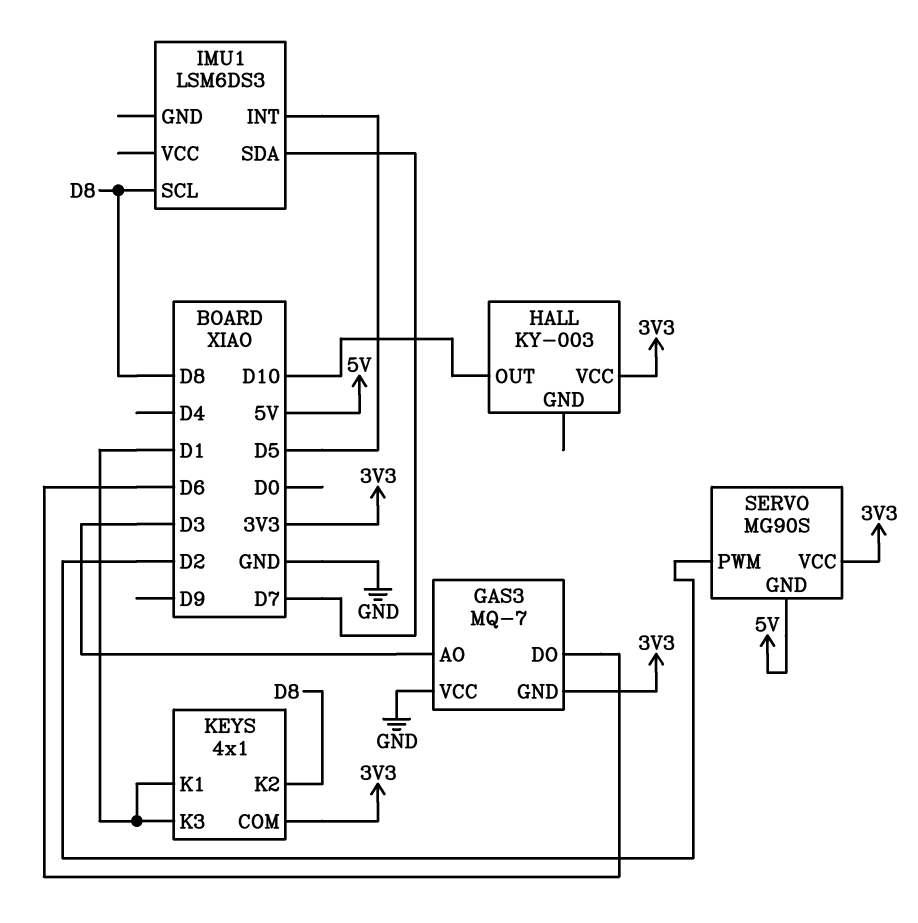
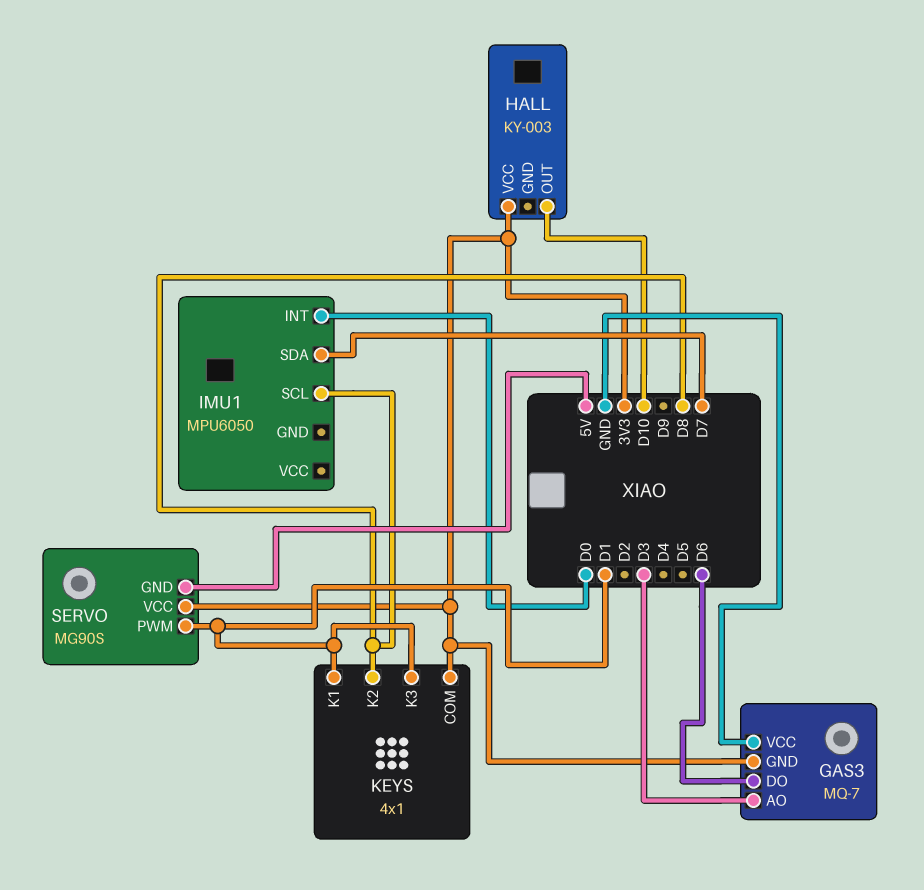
IMU1: LSM6DS3 -> MPU6050
IMU1 pin INT: D5 -> D0
SERVO pin PWM: D2 -> D1

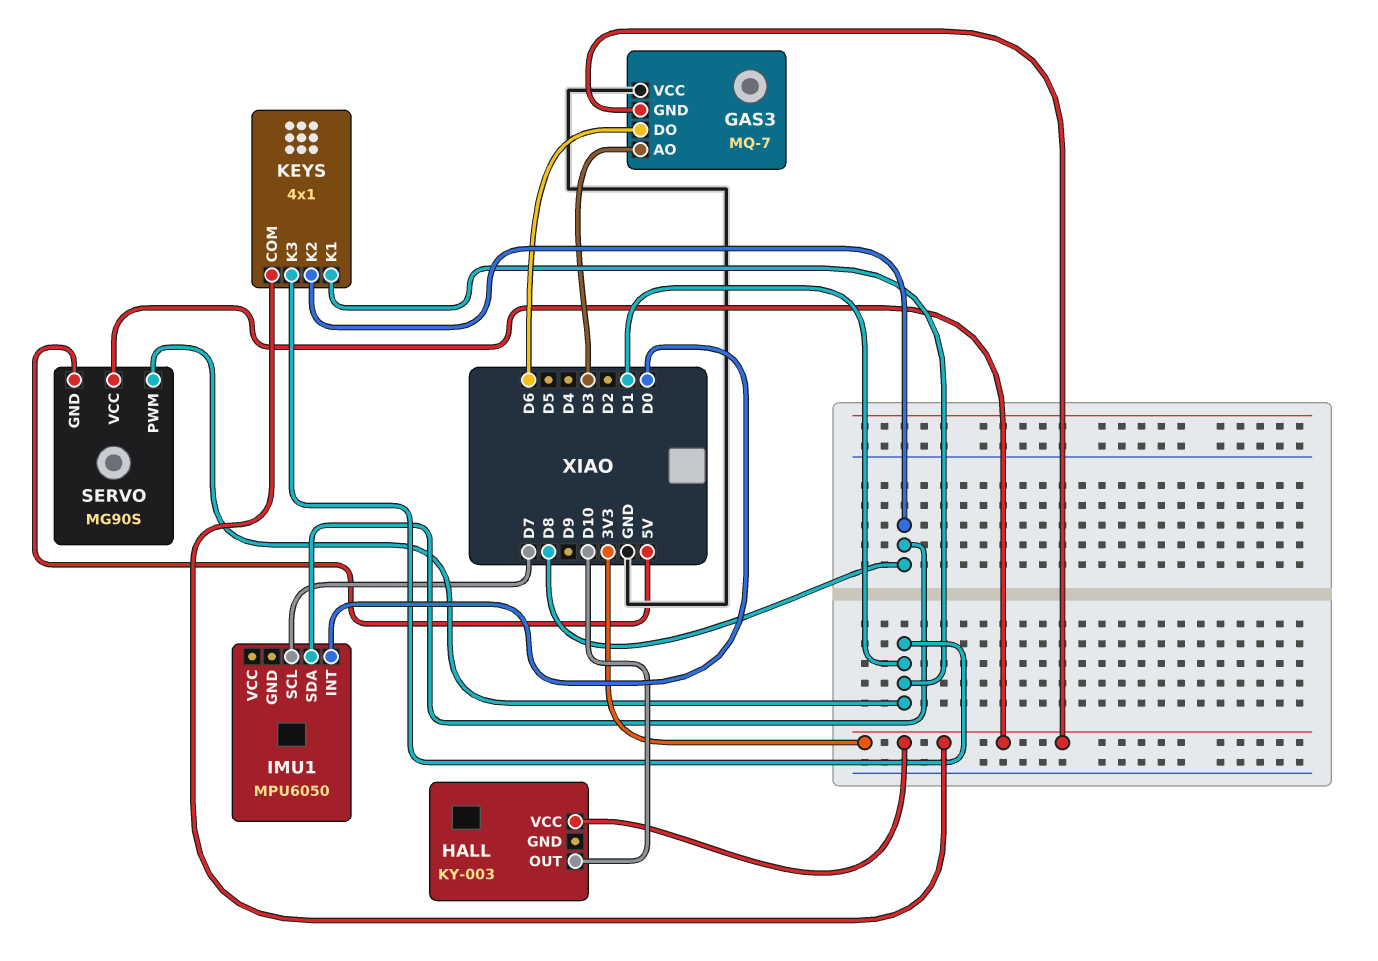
IMU1 pin SCL: D8 -> D7
IMU1 pin SDA: D7 -> D8

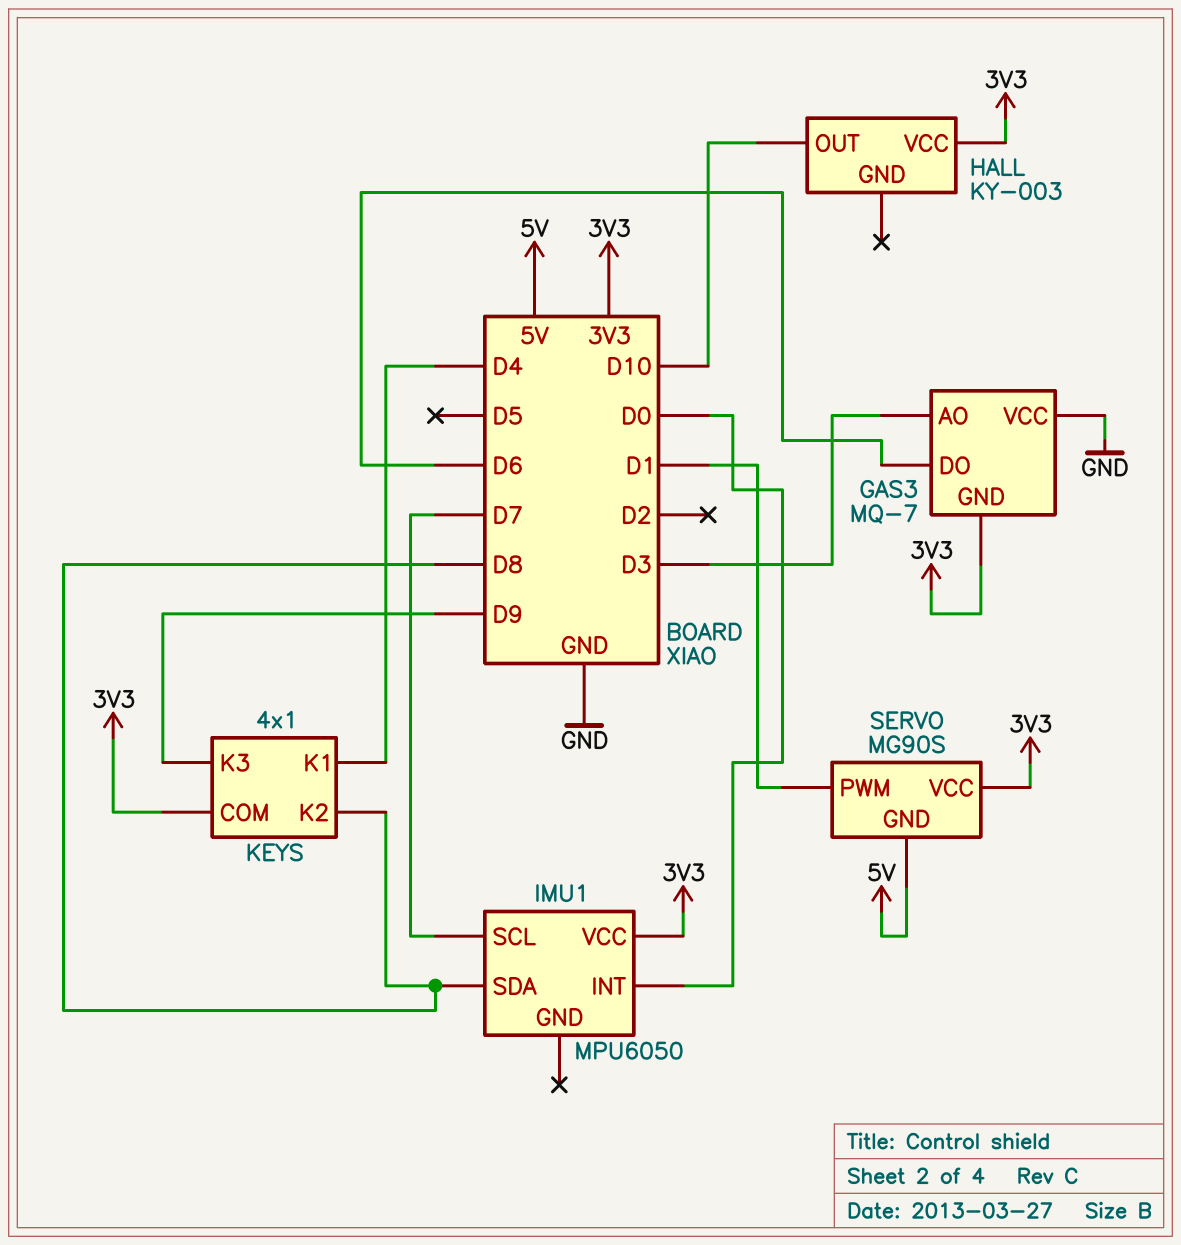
IMU1 pin VCC: none -> 3V3
KEYS pin K1: D1 -> D4
KEYS pin K3: D1 -> D9

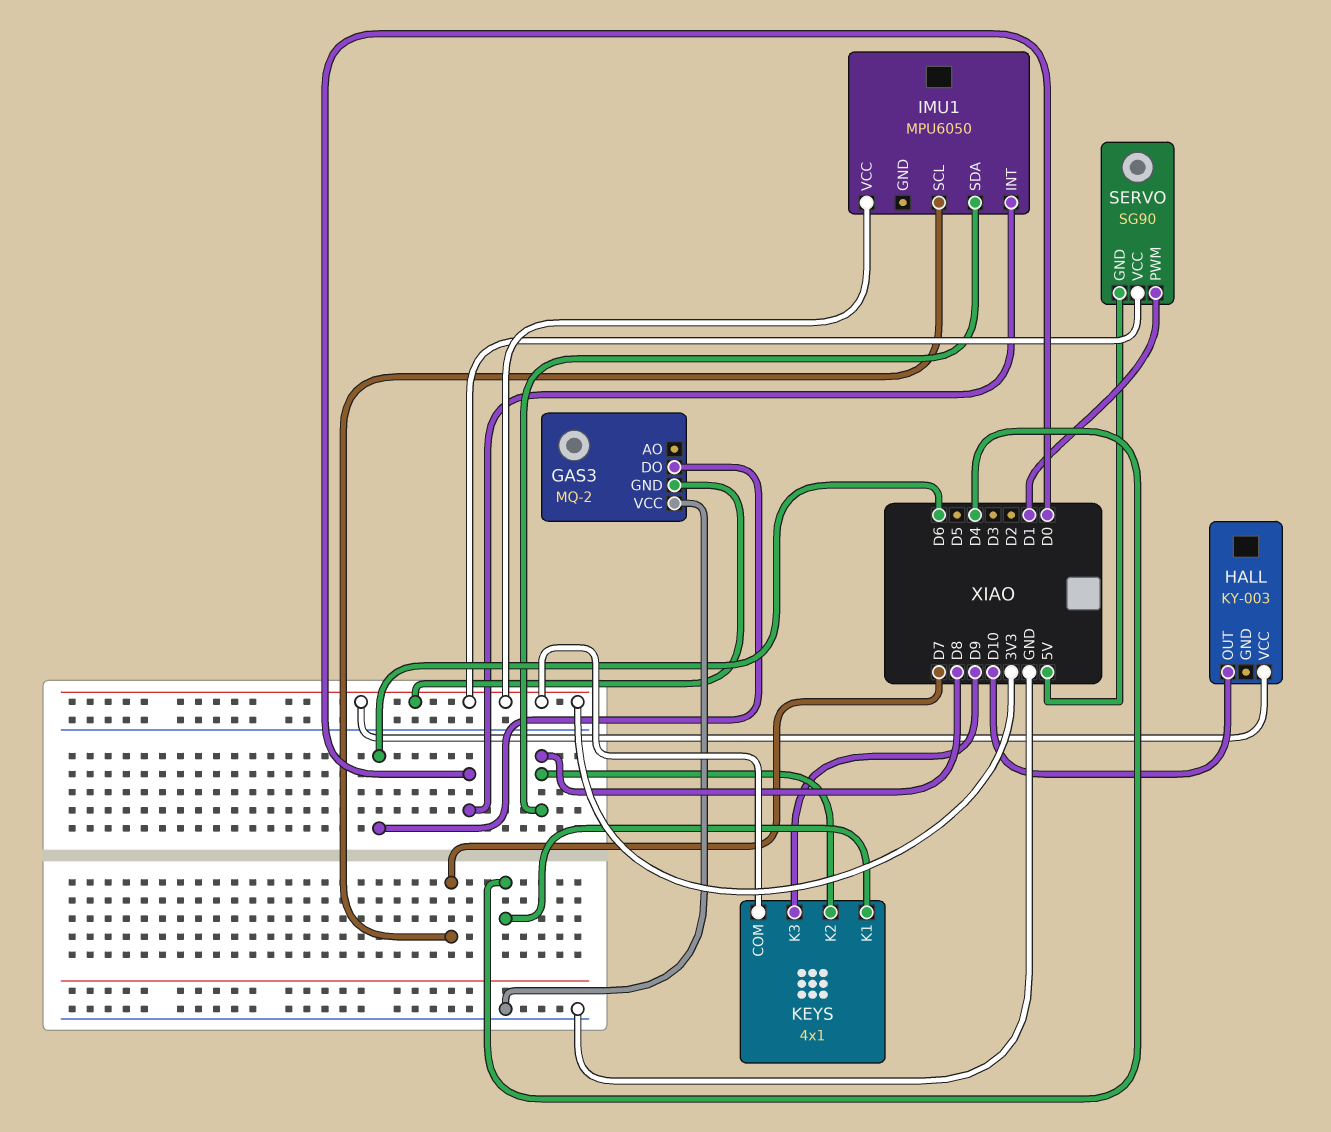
GAS3: MQ-7 -> MQ-2
GAS3 pin AO: D3 -> none
SERVO: MG90S -> SG90

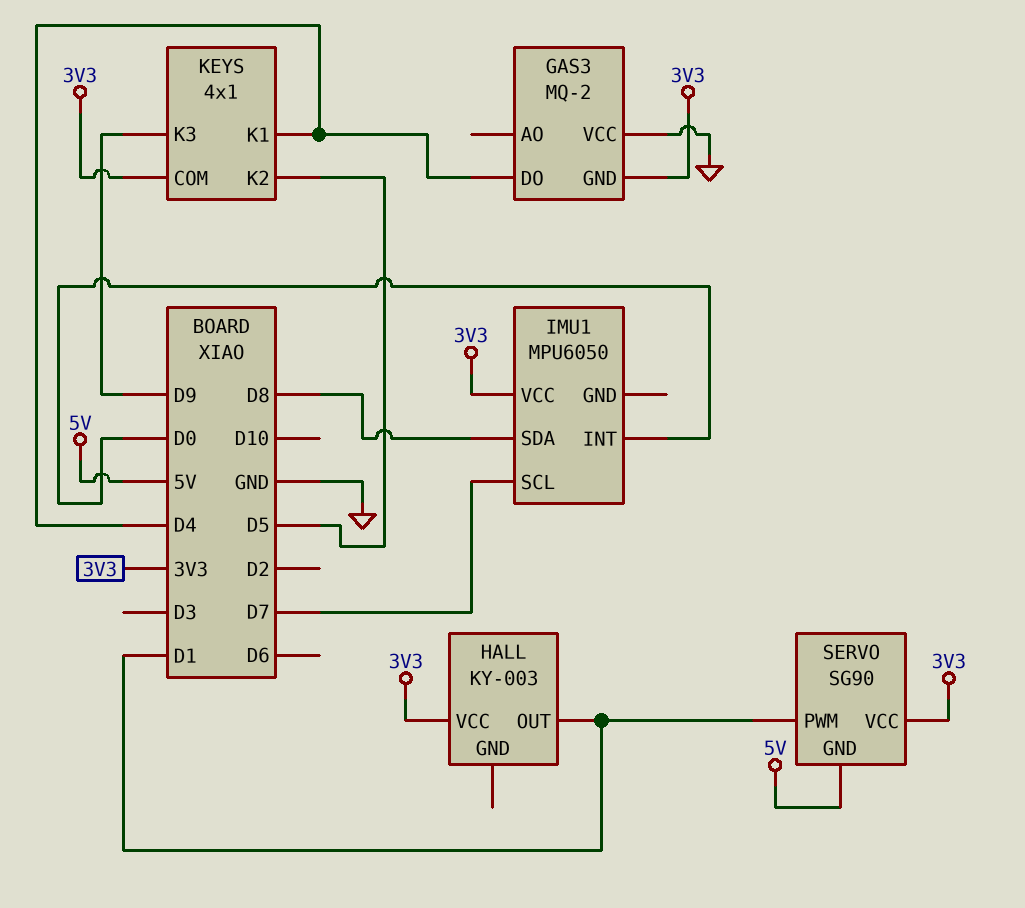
GAS3 pin DO: D6 -> D4
HALL pin OUT: D10 -> D1
KEYS pin K2: D8 -> D5

